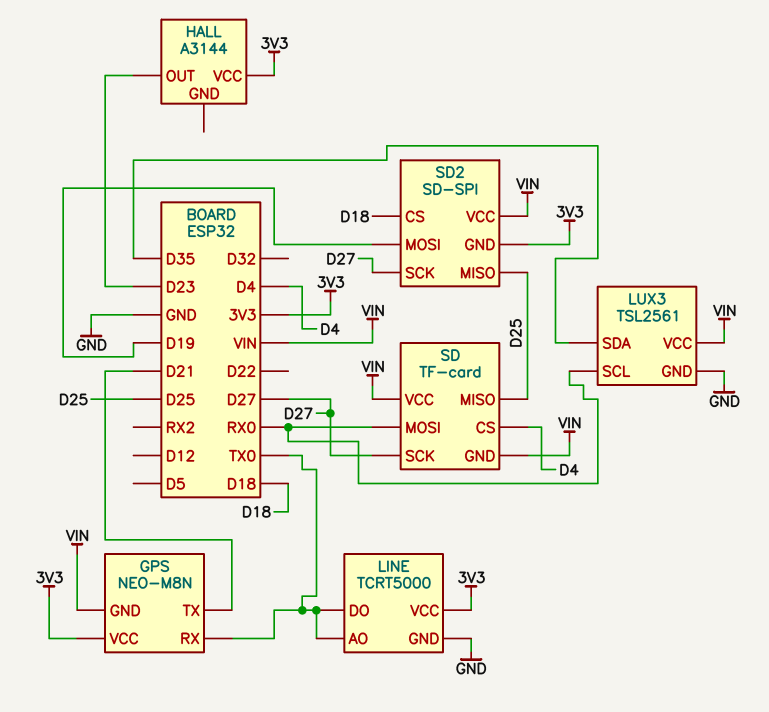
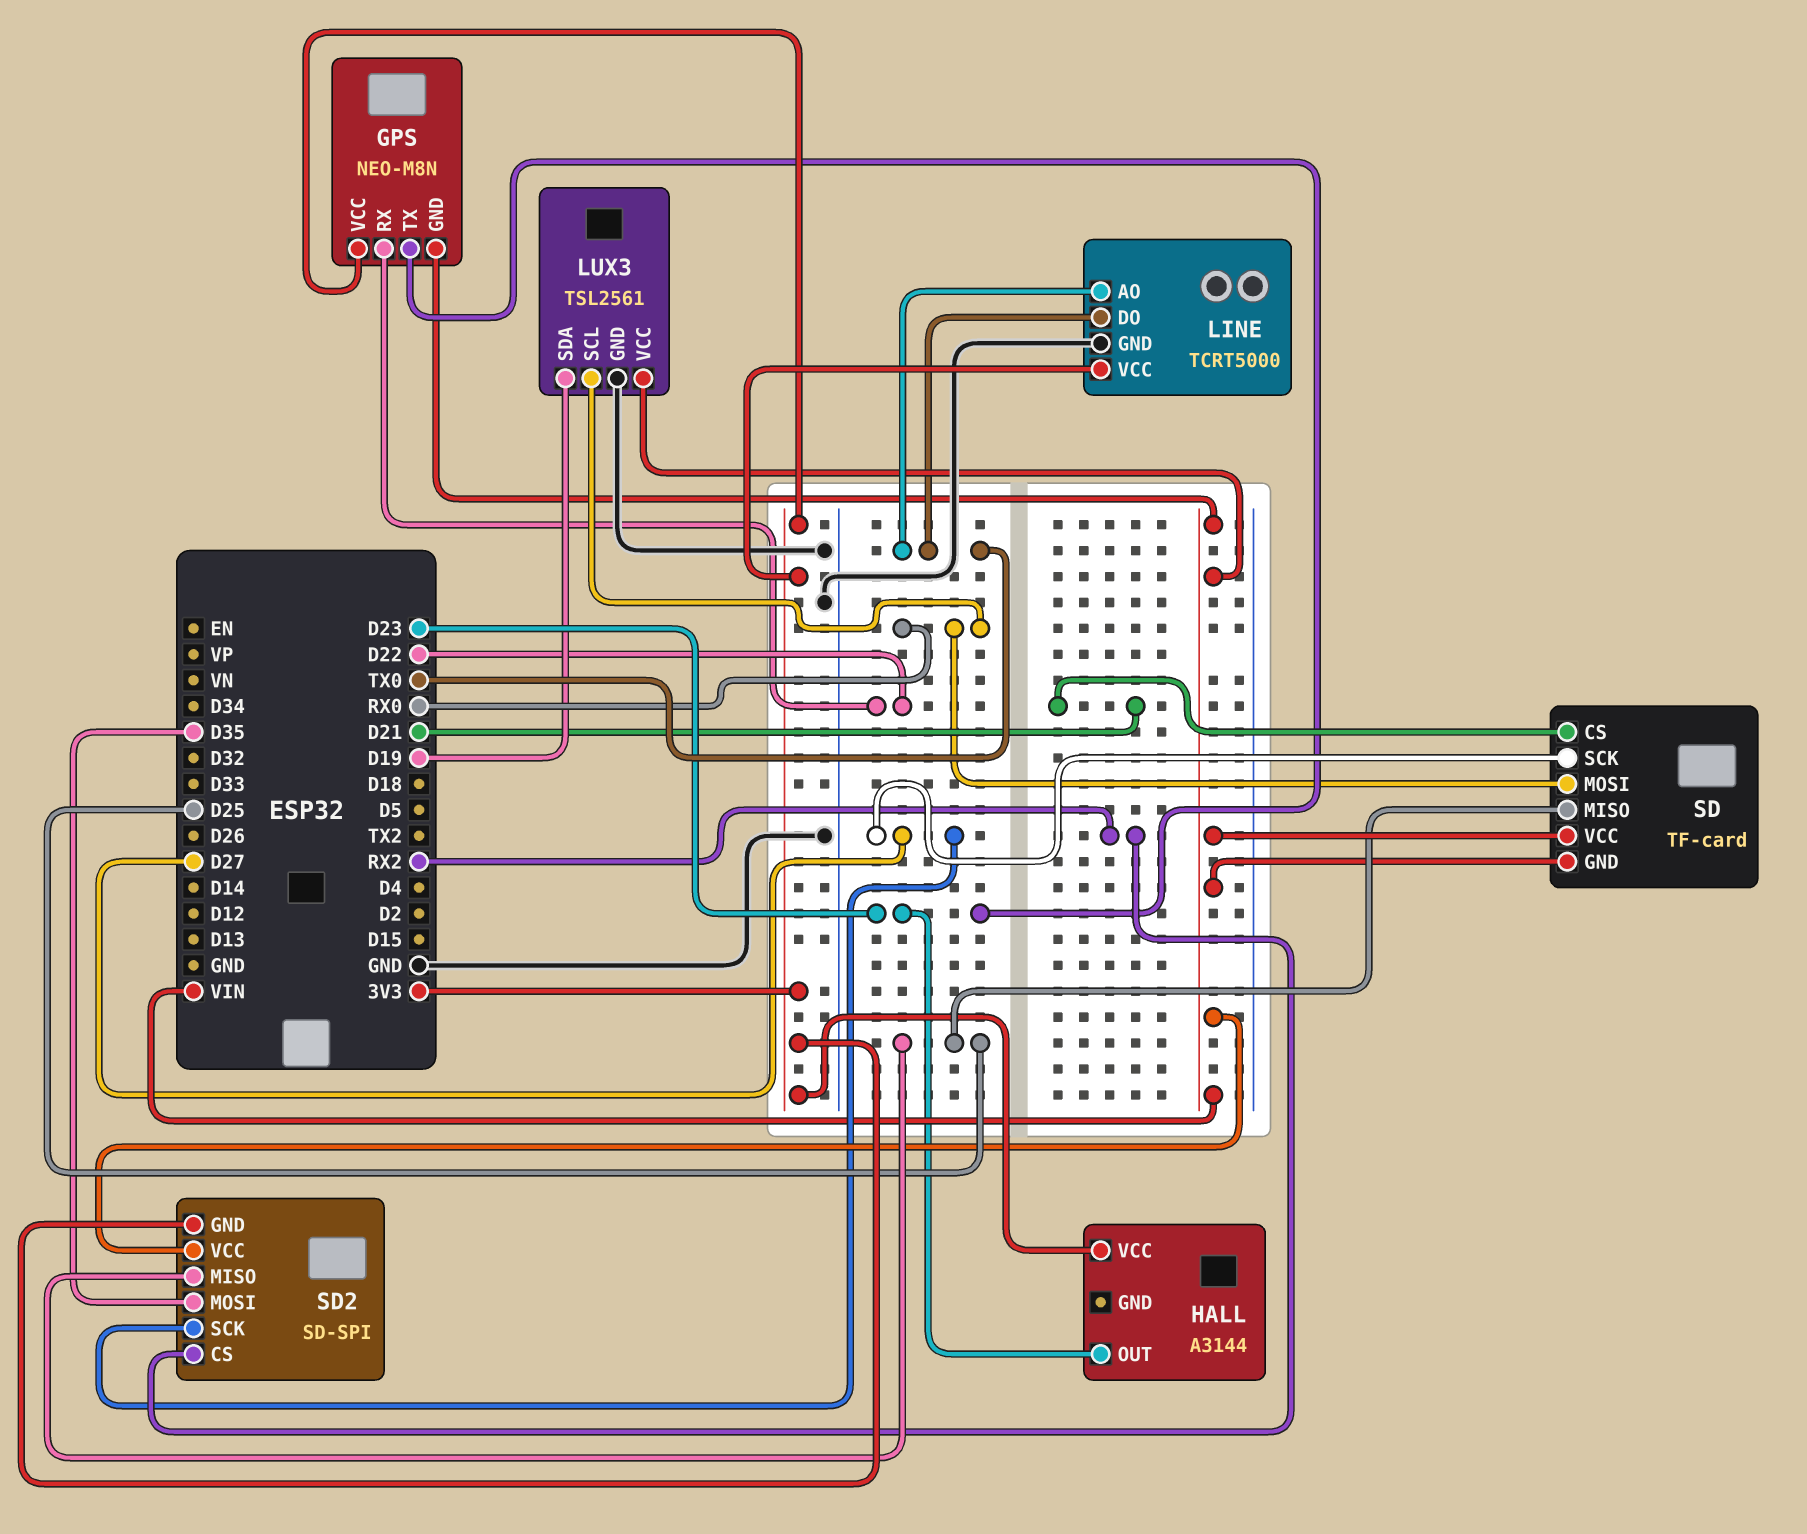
GPS pin RX: TX0 -> D22
GPS pin TX: D21 -> D23
LUX3 pin SDA: D35 -> D19
SD pin CS: D4 -> D21
SD2 pin CS: D18 -> RX2
SD2 pin MOSI: D19 -> D35

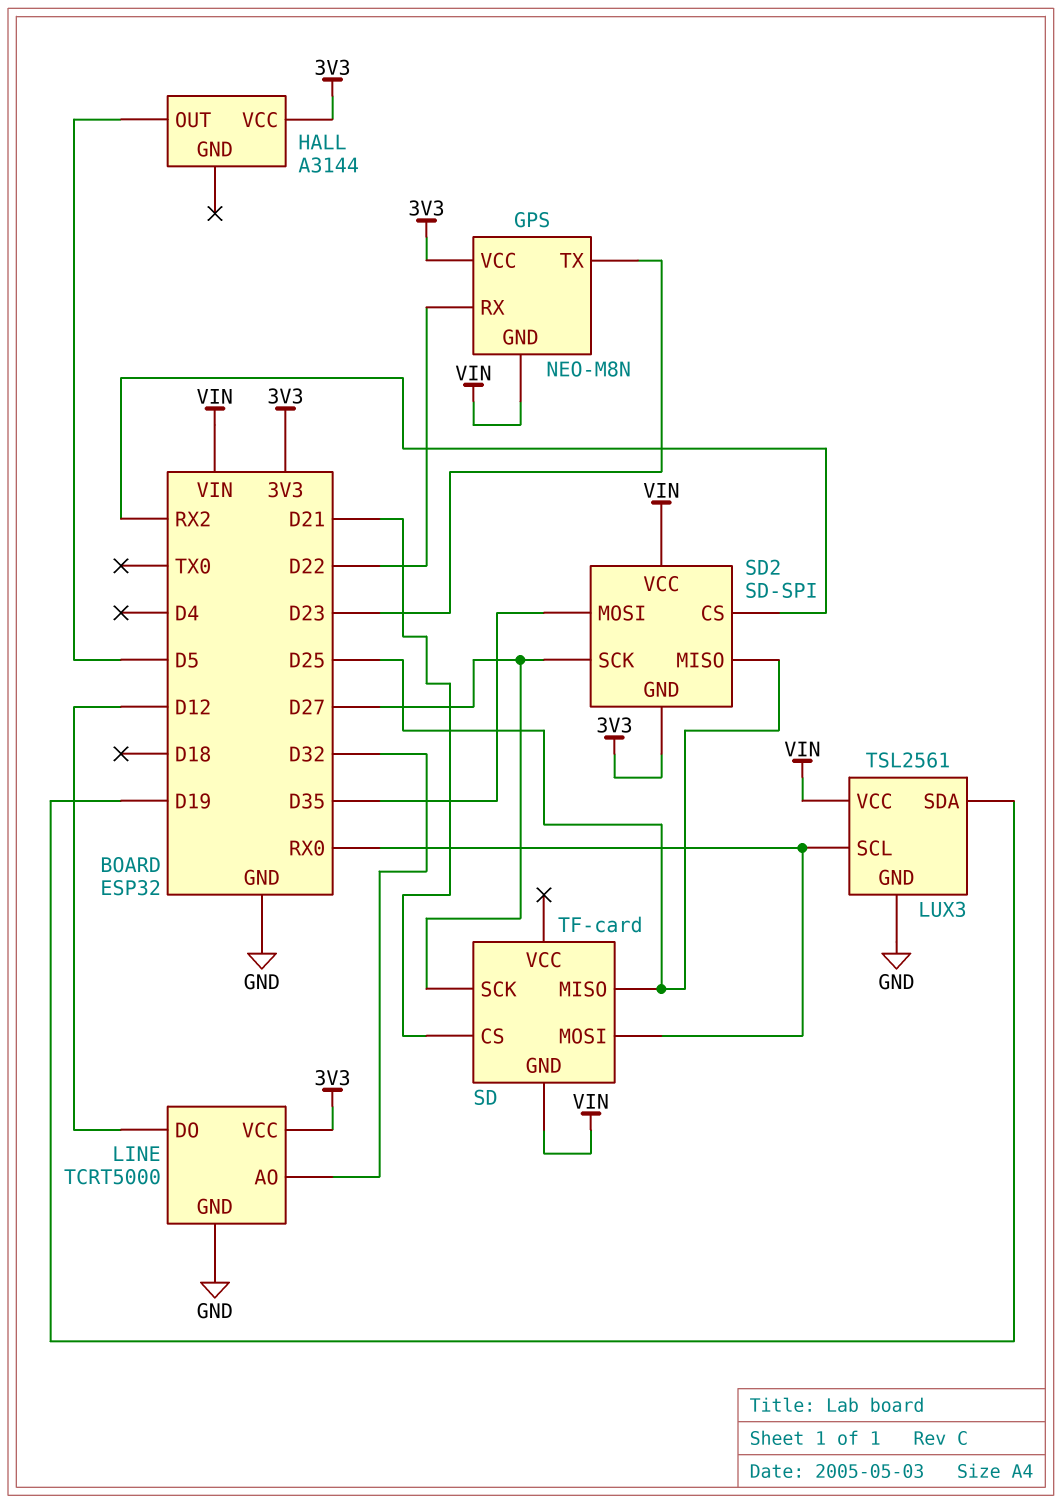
HALL pin OUT: D23 -> D5
LINE pin AO: TX0 -> D32
LINE pin DO: TX0 -> D12
SD pin VCC: VIN -> none

